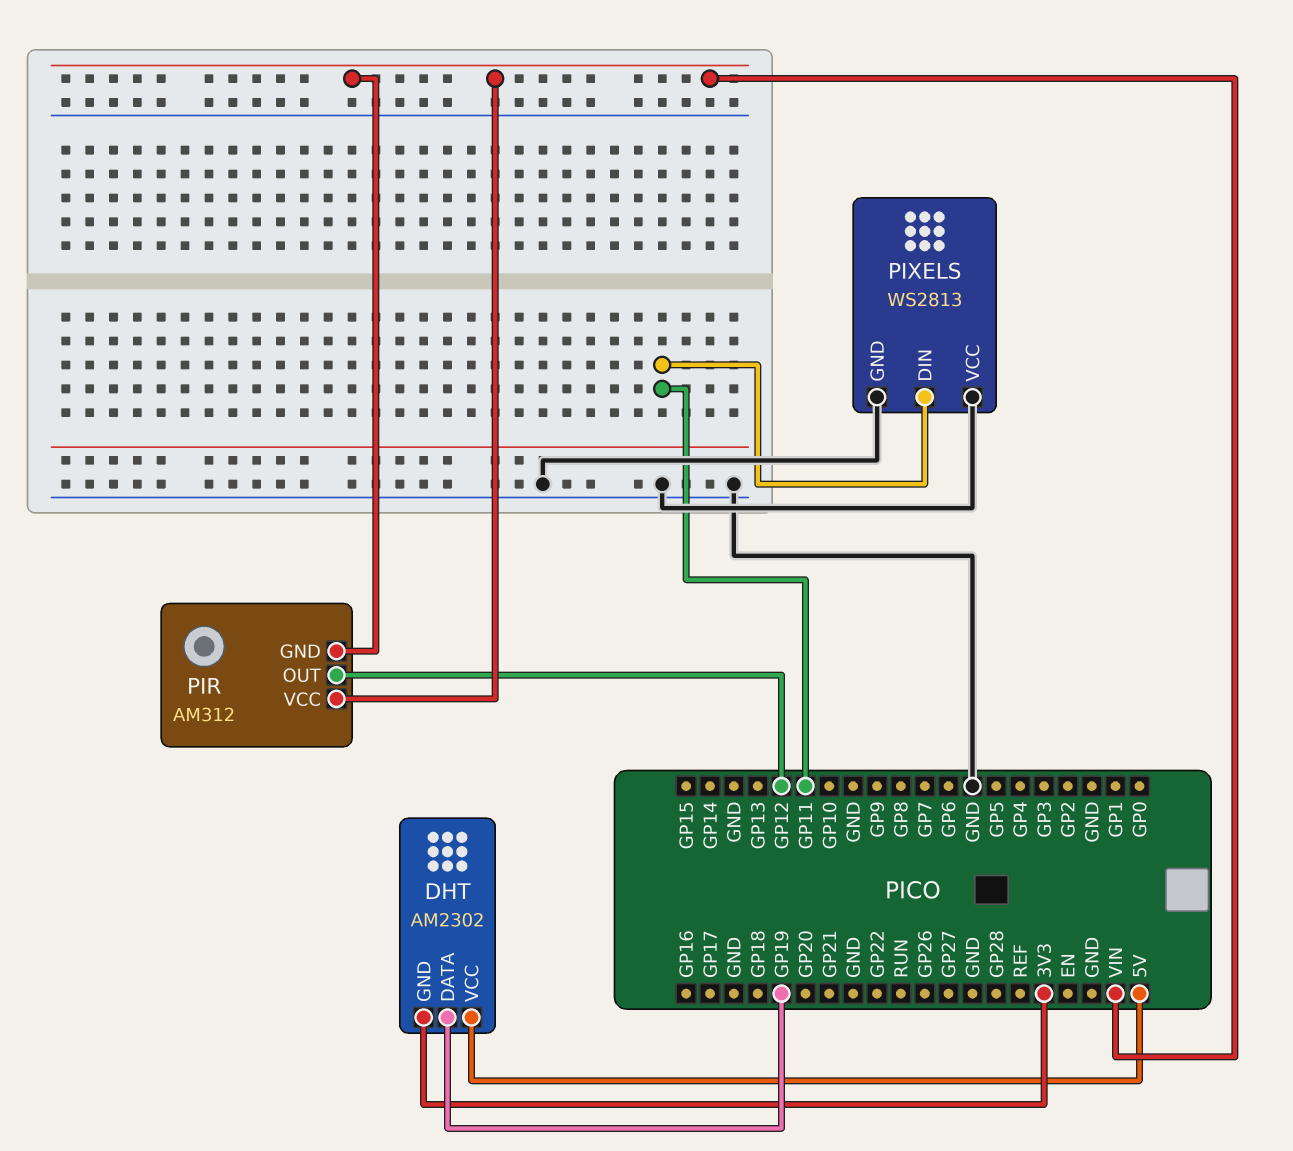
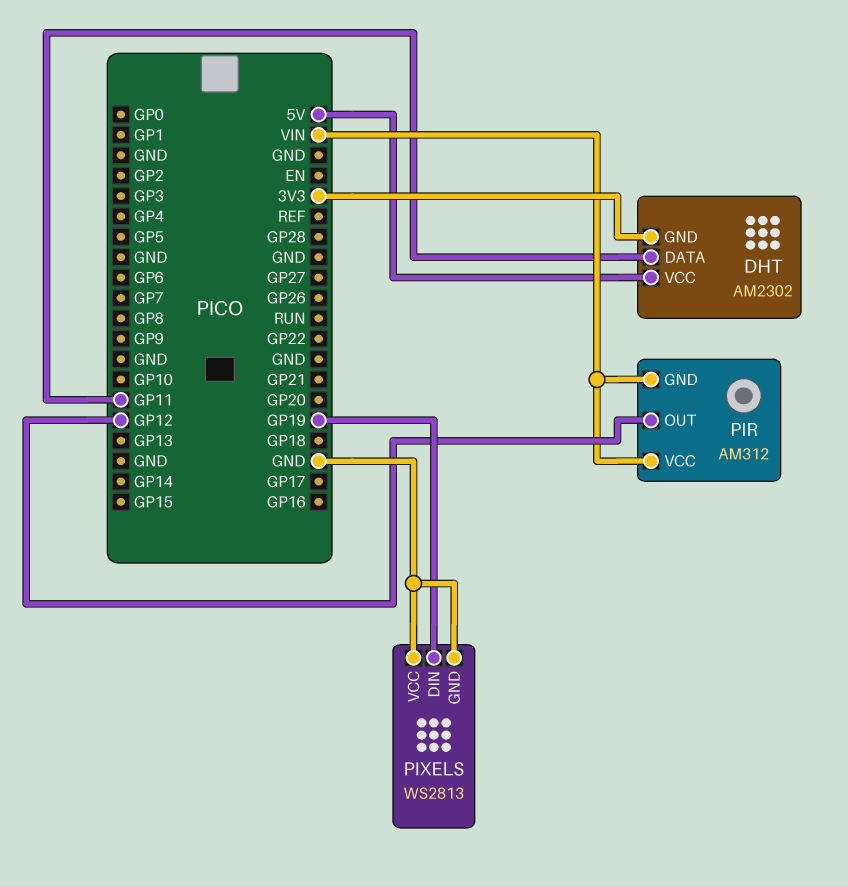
DHT pin DATA: GP19 -> GP11
PIXELS pin DIN: GP11 -> GP19

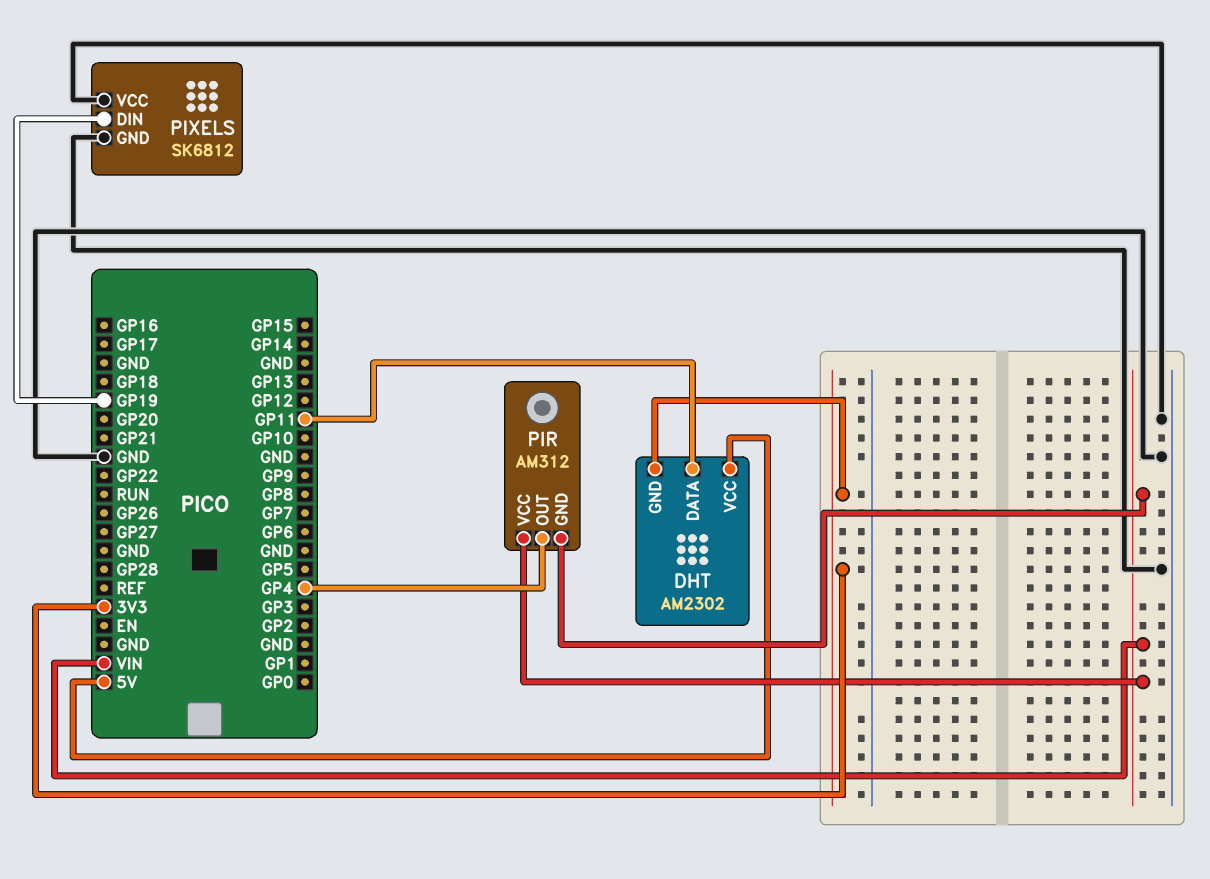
PIR pin OUT: GP12 -> GP4
PIXELS: WS2813 -> SK6812

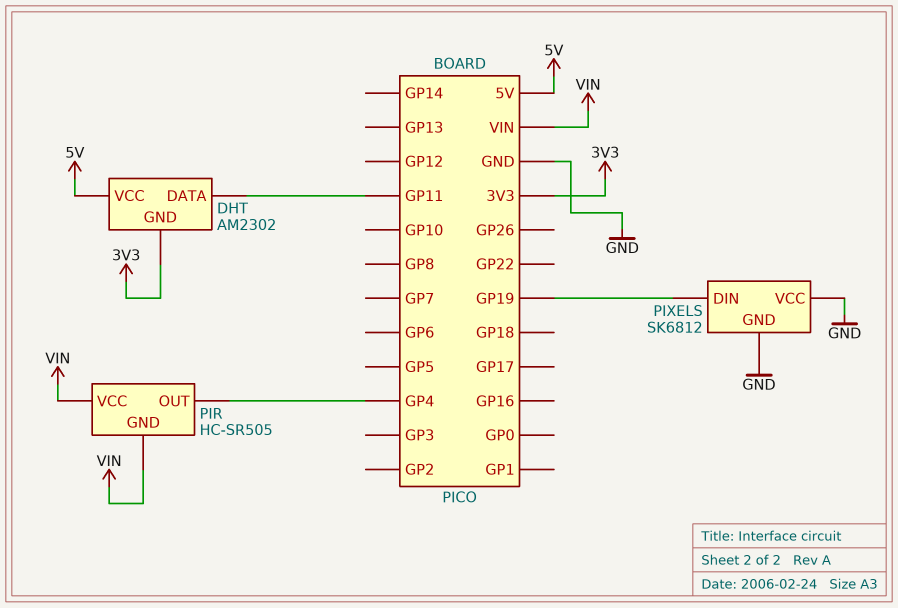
PIR: AM312 -> HC-SR505

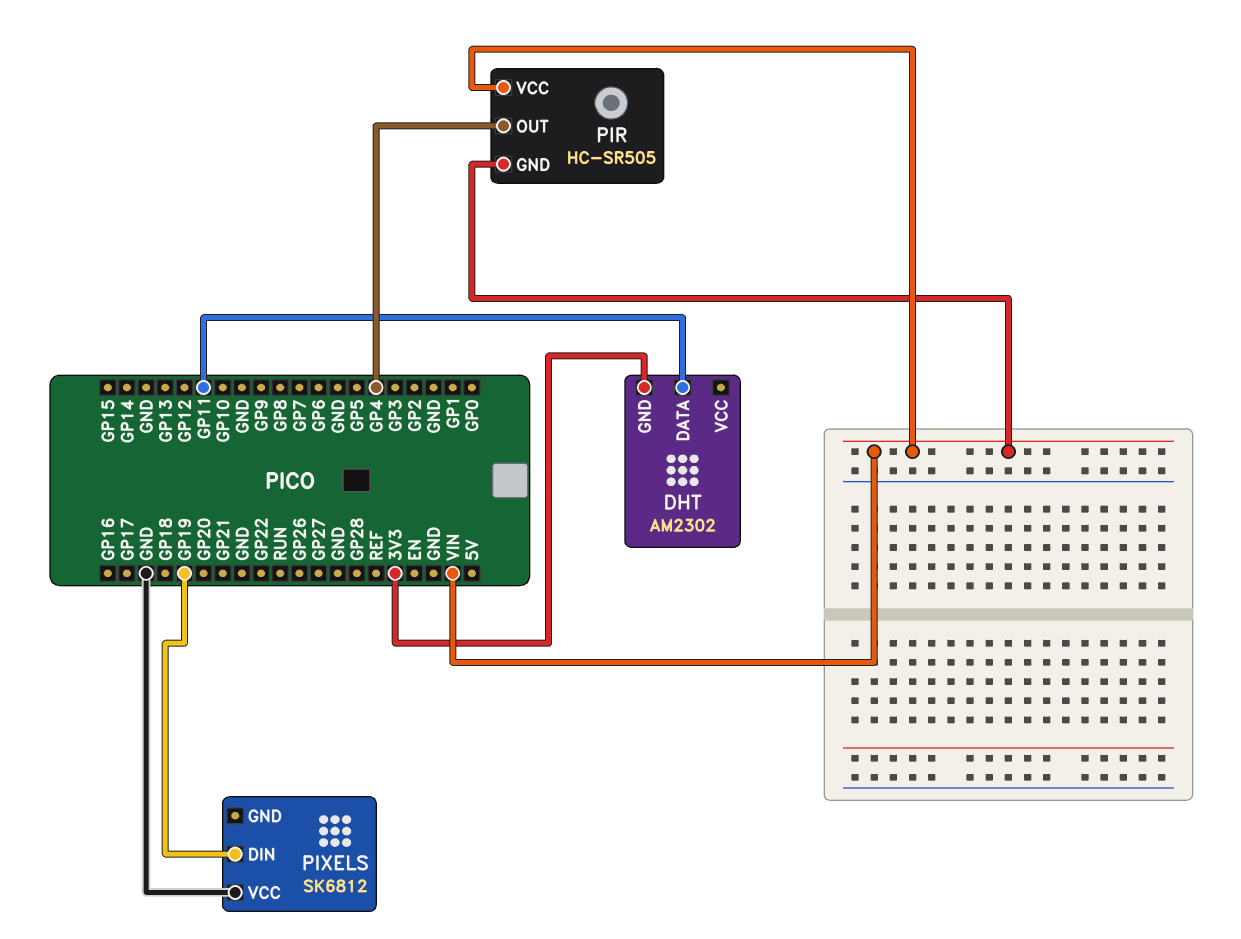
DHT pin VCC: 5V -> none
PIXELS pin GND: GND -> none

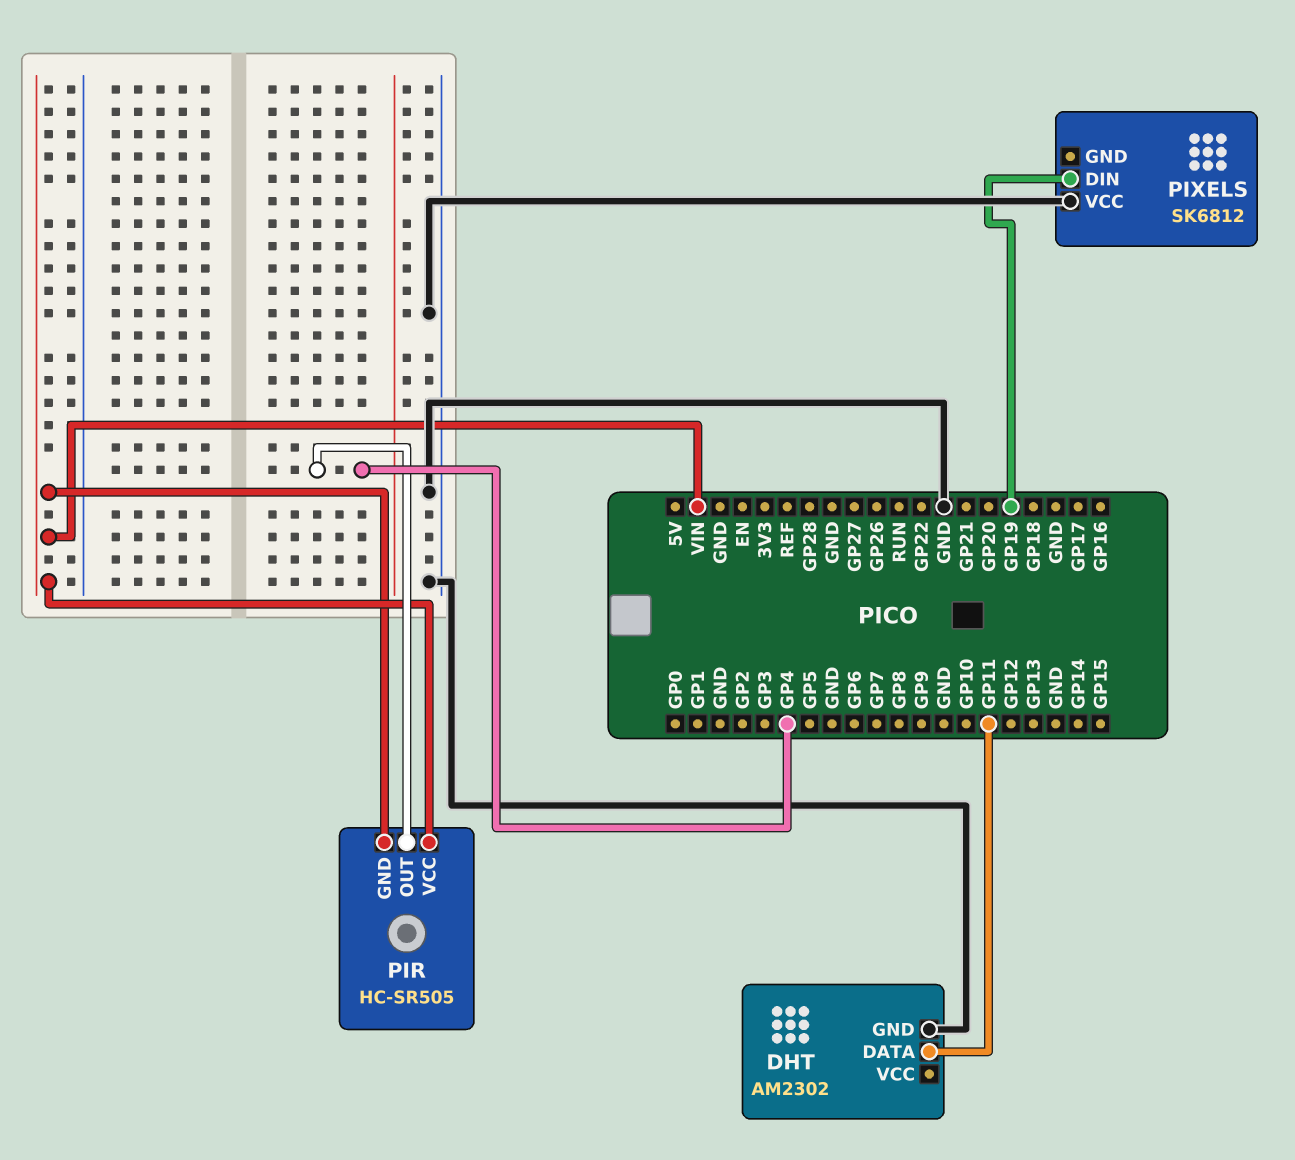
DHT pin GND: 3V3 -> GND

